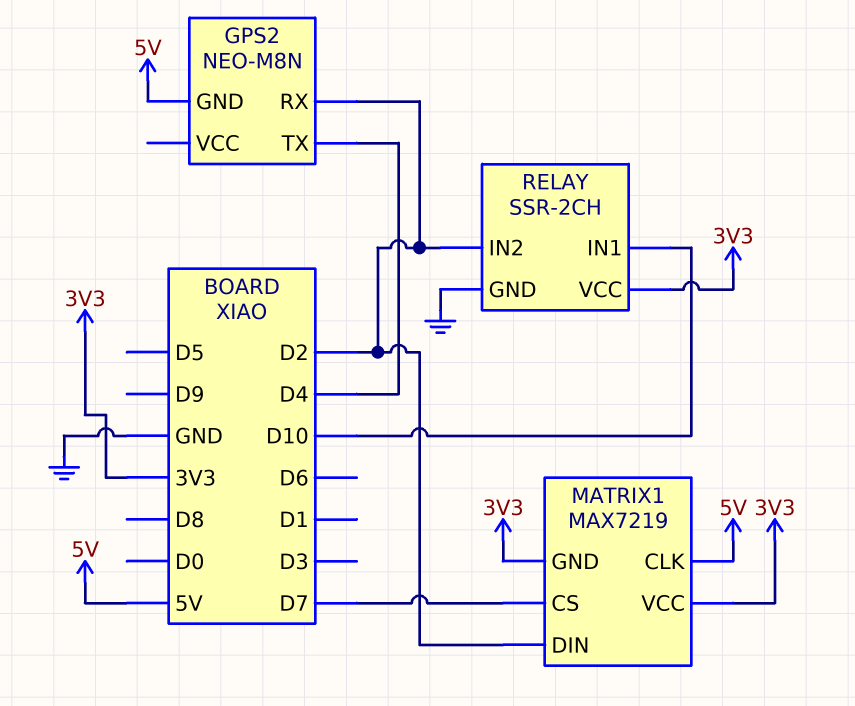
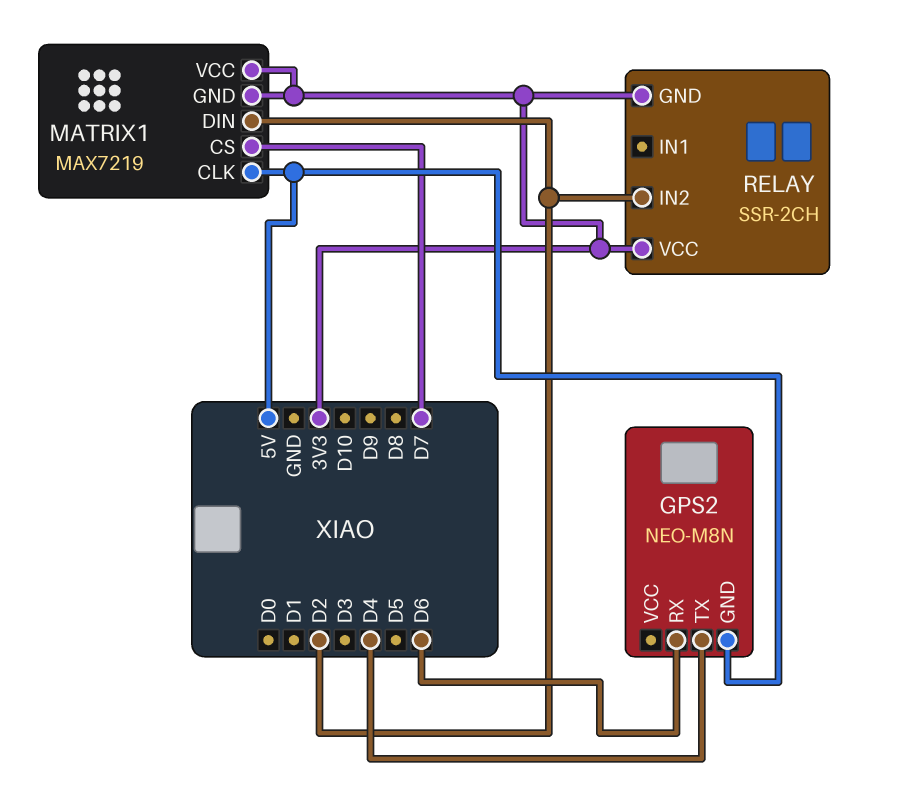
GPS2 pin RX: D2 -> D6
RELAY pin GND: GND -> 3V3
RELAY pin IN1: D10 -> none

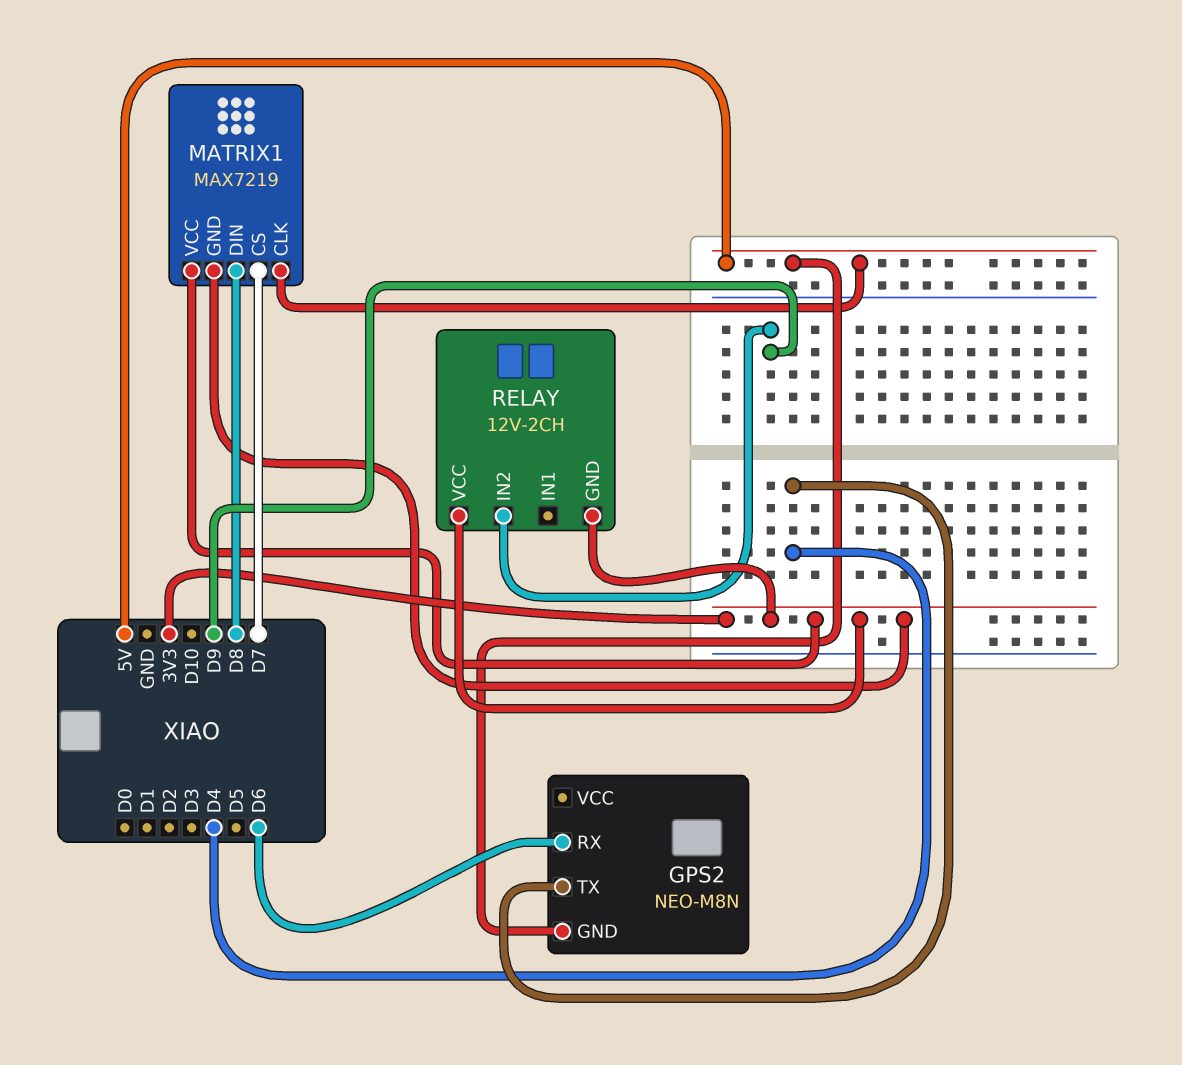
MATRIX1 pin DIN: D2 -> D8
RELAY: SSR-2CH -> 12V-2CH
RELAY pin IN2: D2 -> D9

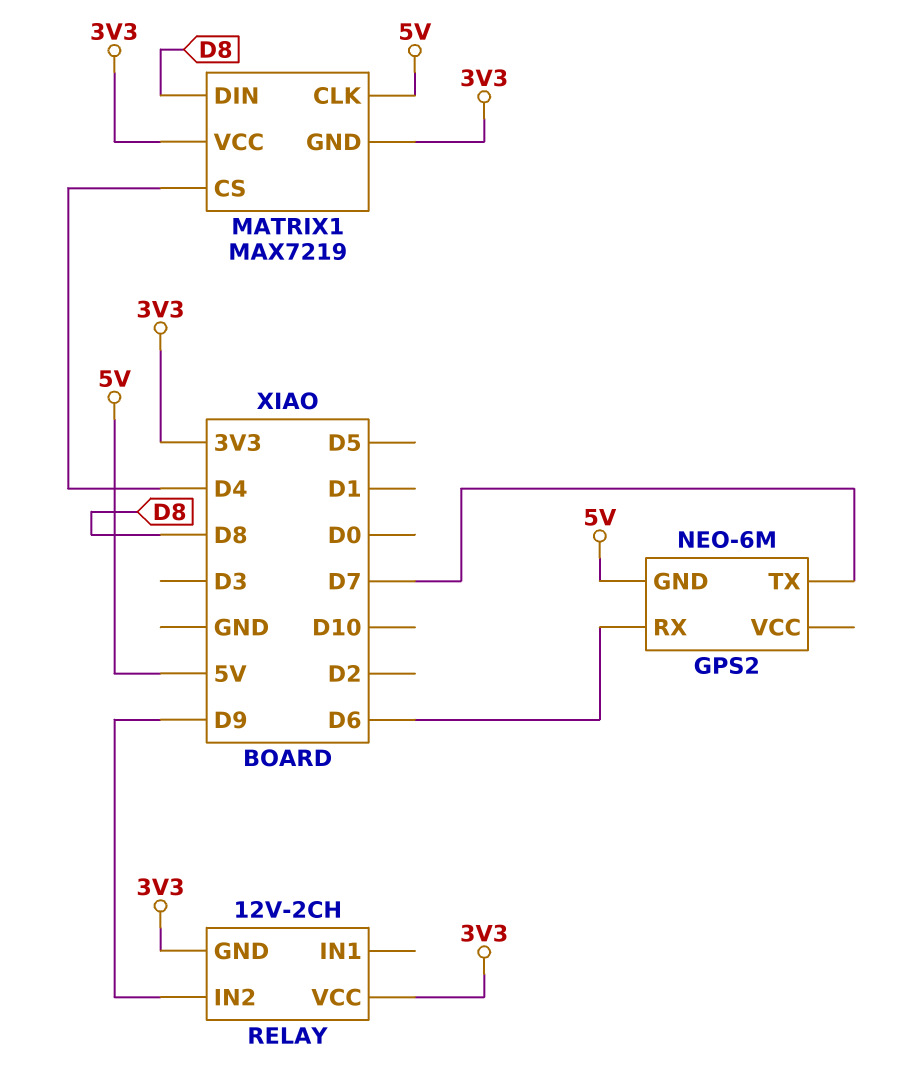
GPS2: NEO-M8N -> NEO-6M
GPS2 pin TX: D4 -> D7
MATRIX1 pin CS: D7 -> D4

